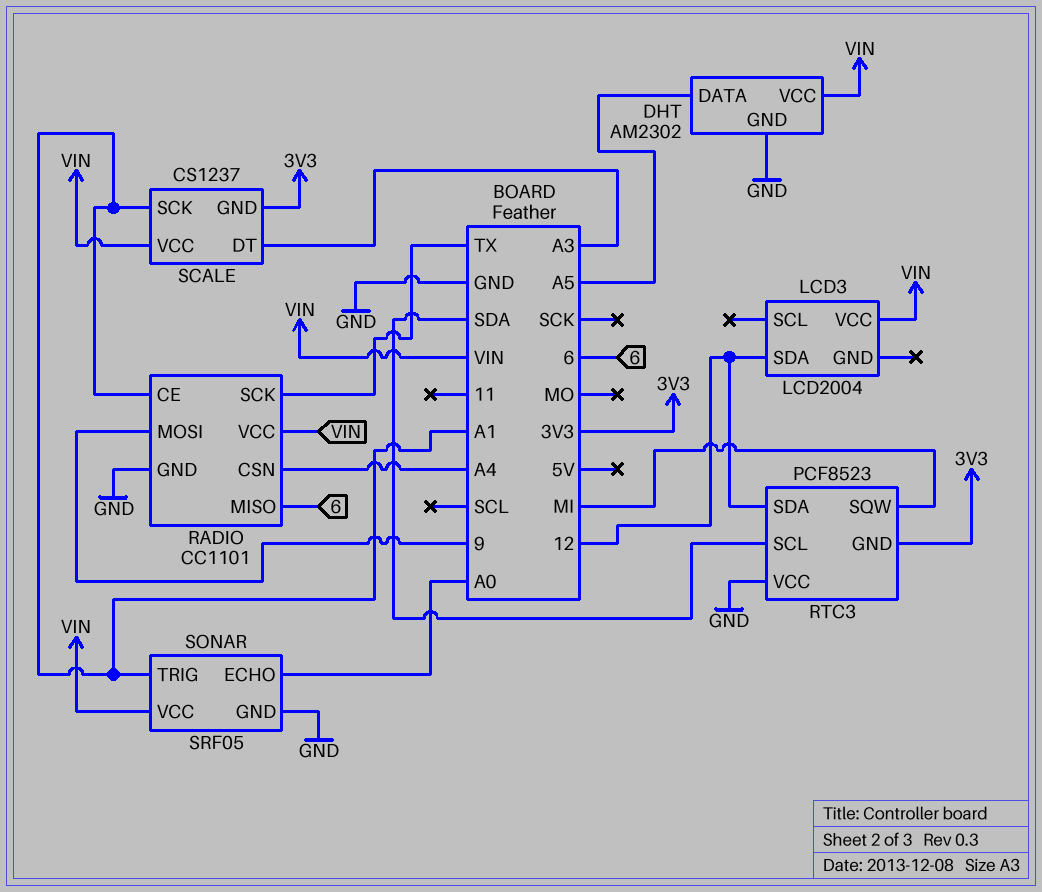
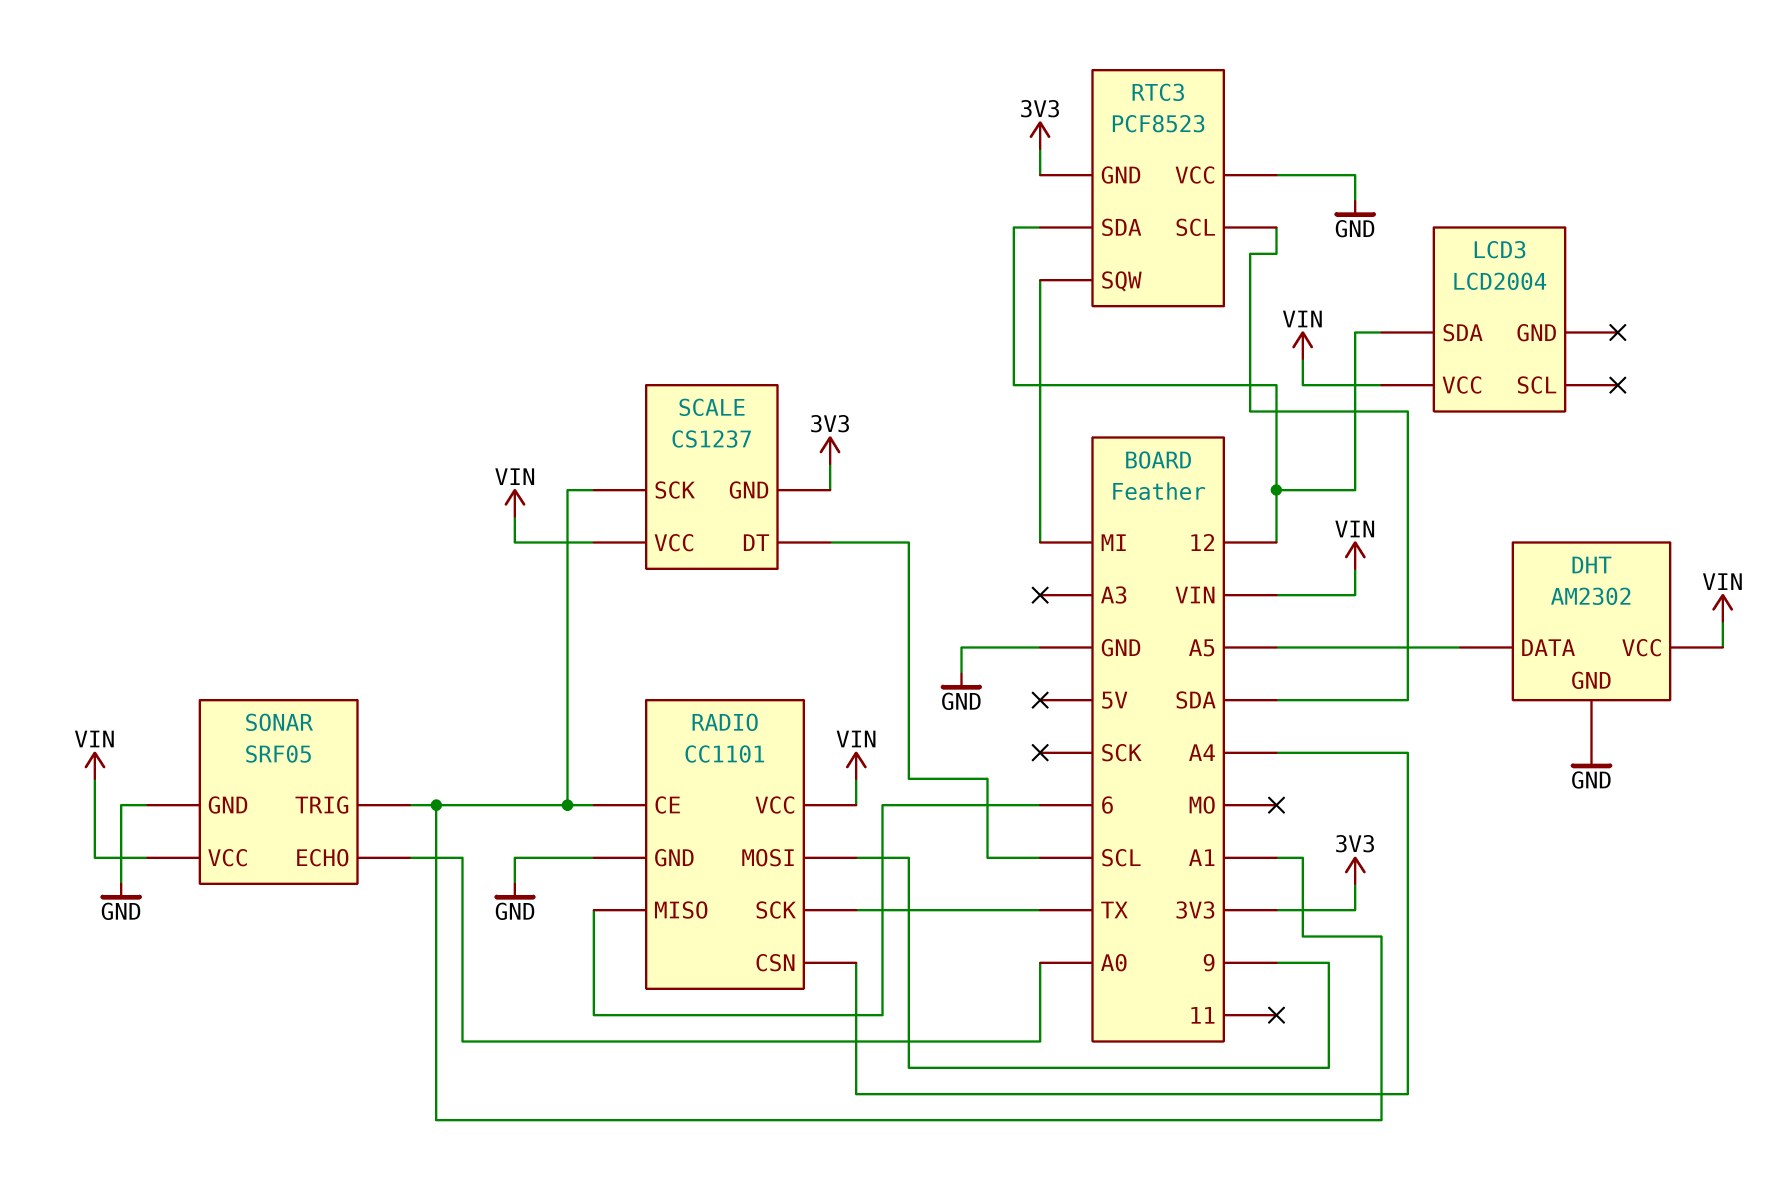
SCALE pin DT: A3 -> SCL

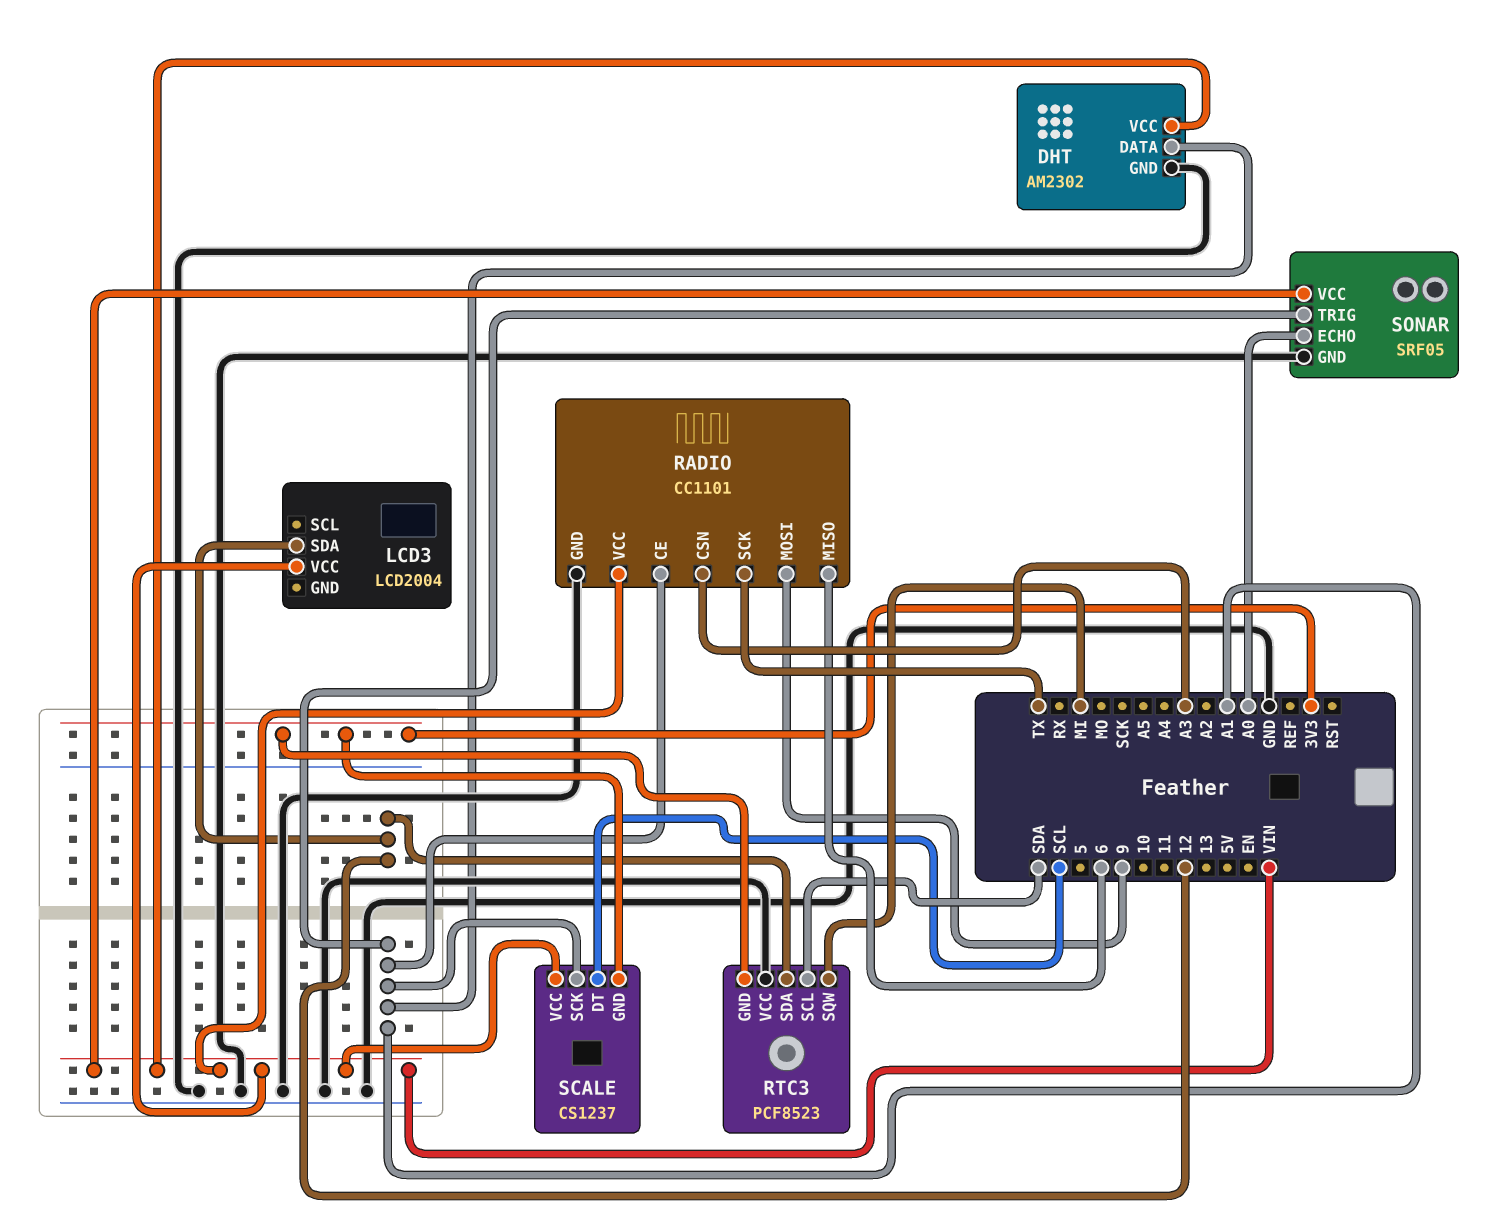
DHT pin DATA: A5 -> A1
RADIO pin CSN: A4 -> A3

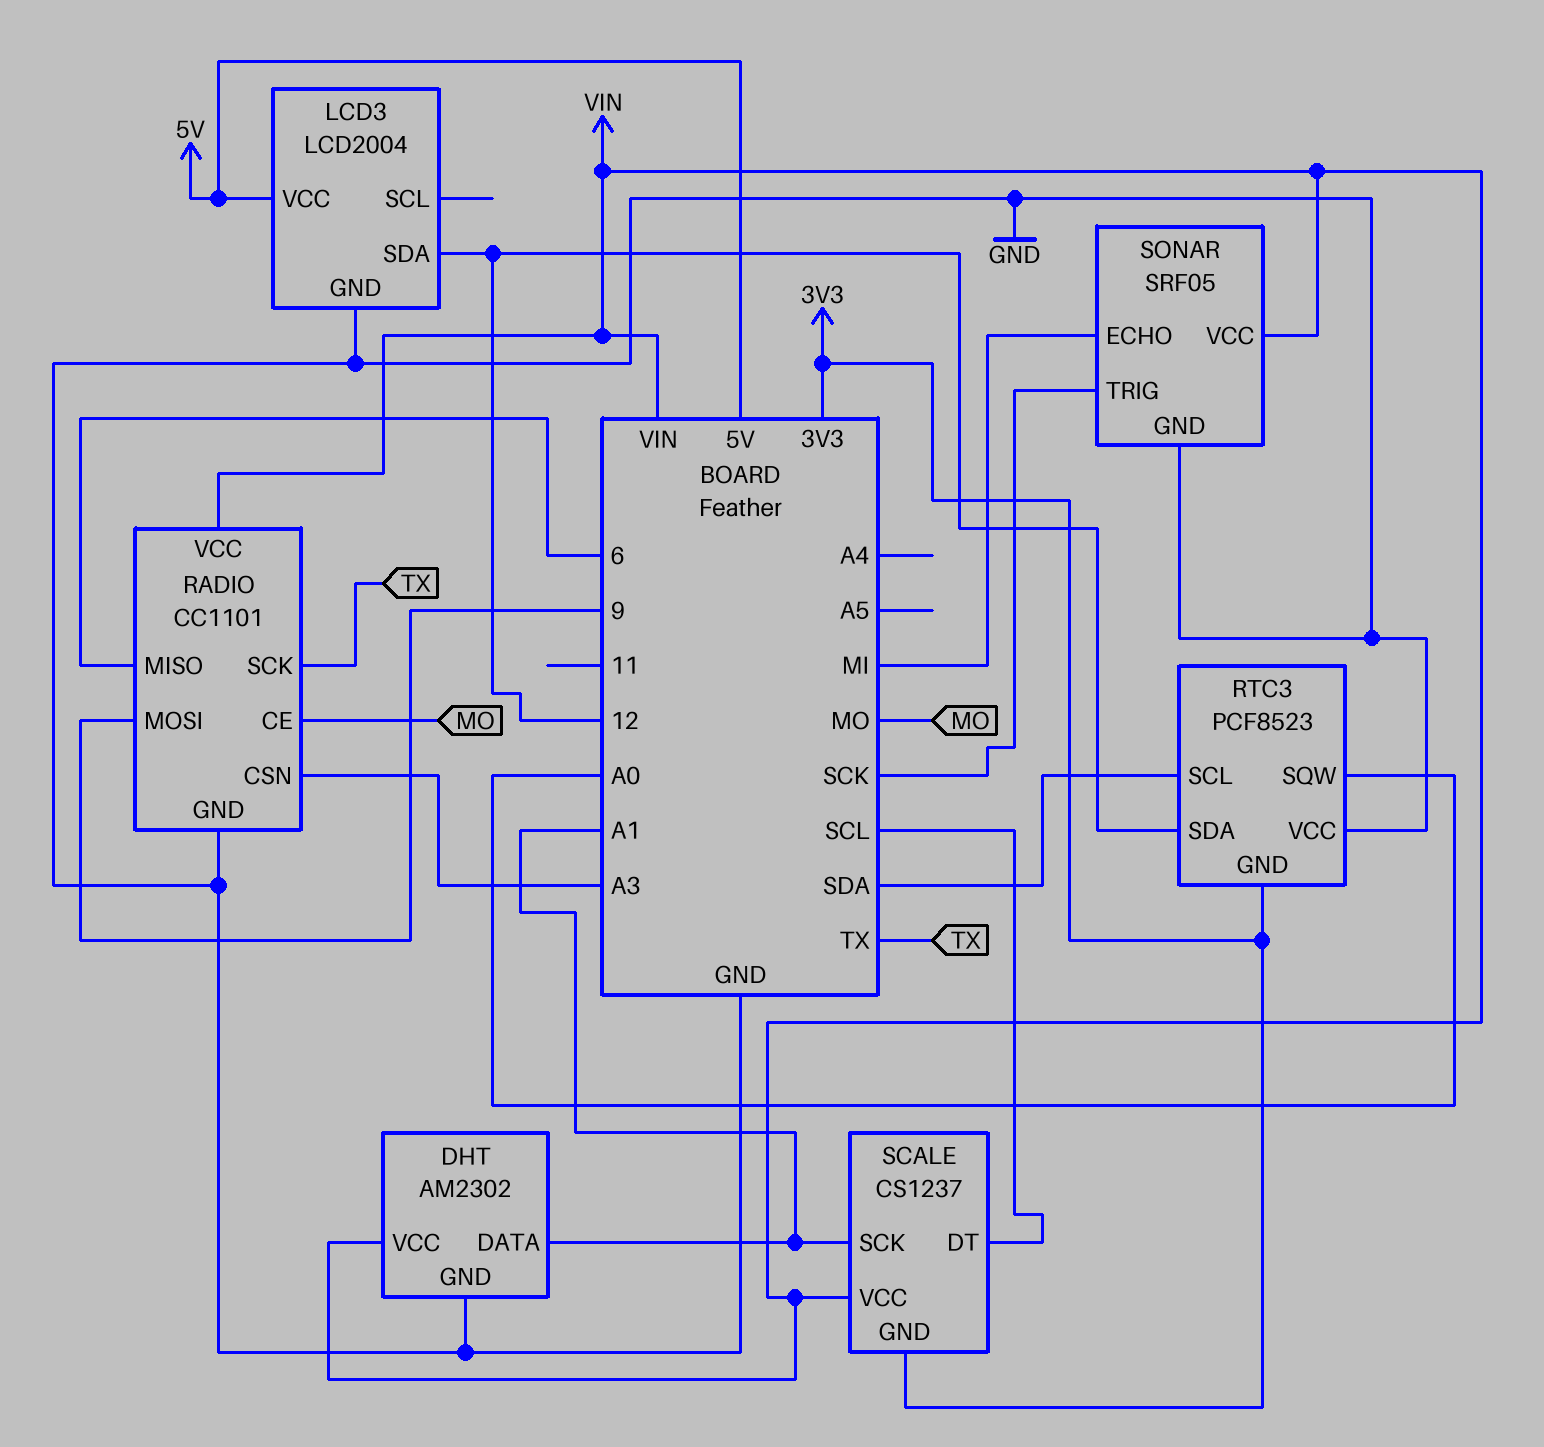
LCD3 pin GND: none -> GND
LCD3 pin VCC: VIN -> 5V
RADIO pin CE: A1 -> MO
RTC3 pin SQW: MI -> A0
SONAR pin ECHO: A0 -> MI
SONAR pin TRIG: A1 -> SCK

